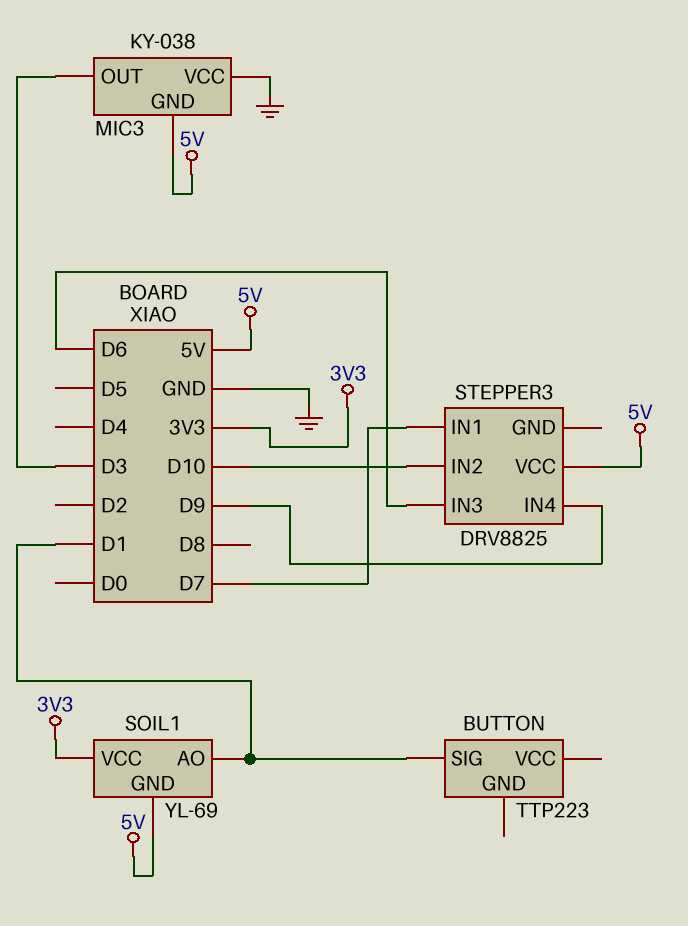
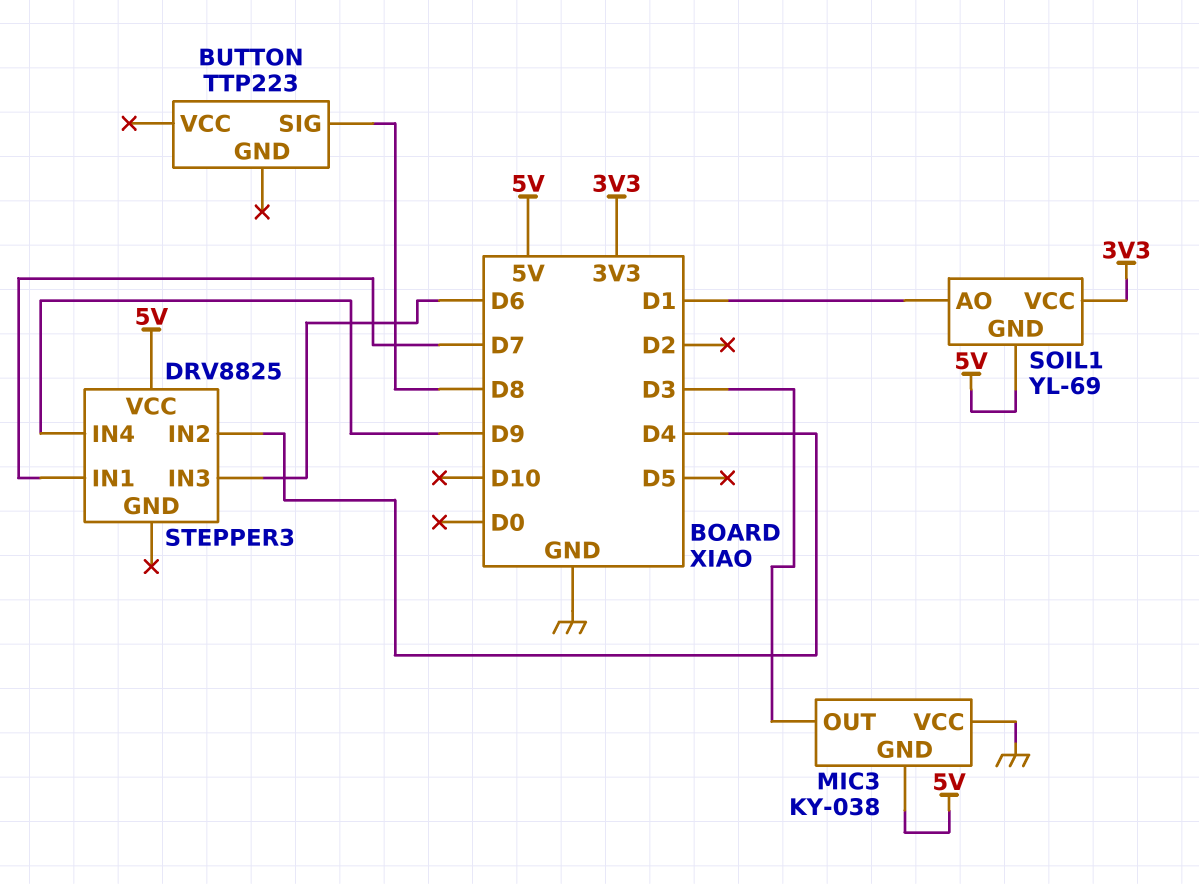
BUTTON pin SIG: D1 -> D8
STEPPER3 pin IN2: D10 -> D4

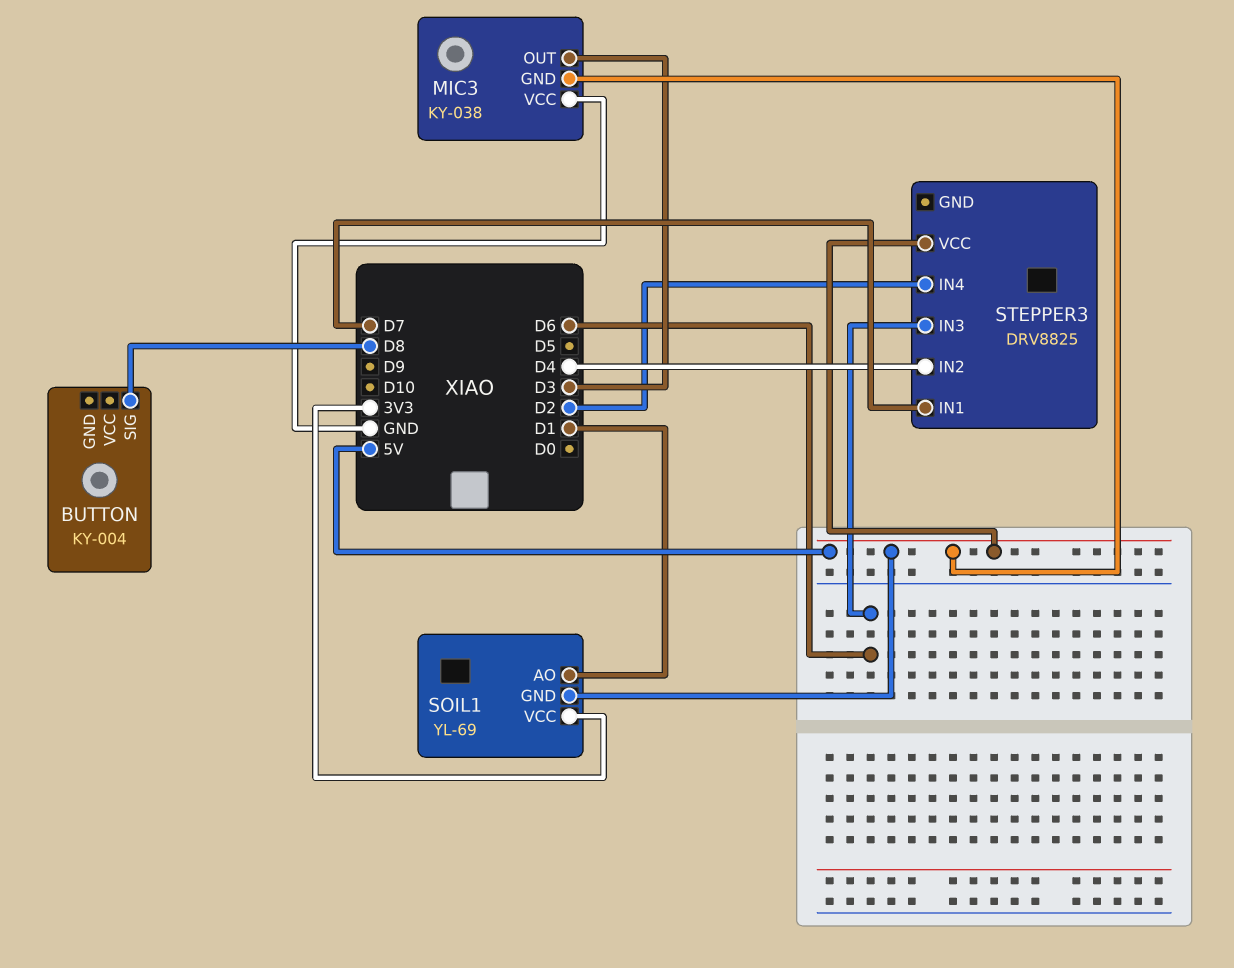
BUTTON: TTP223 -> KY-004
STEPPER3 pin IN4: D9 -> D2

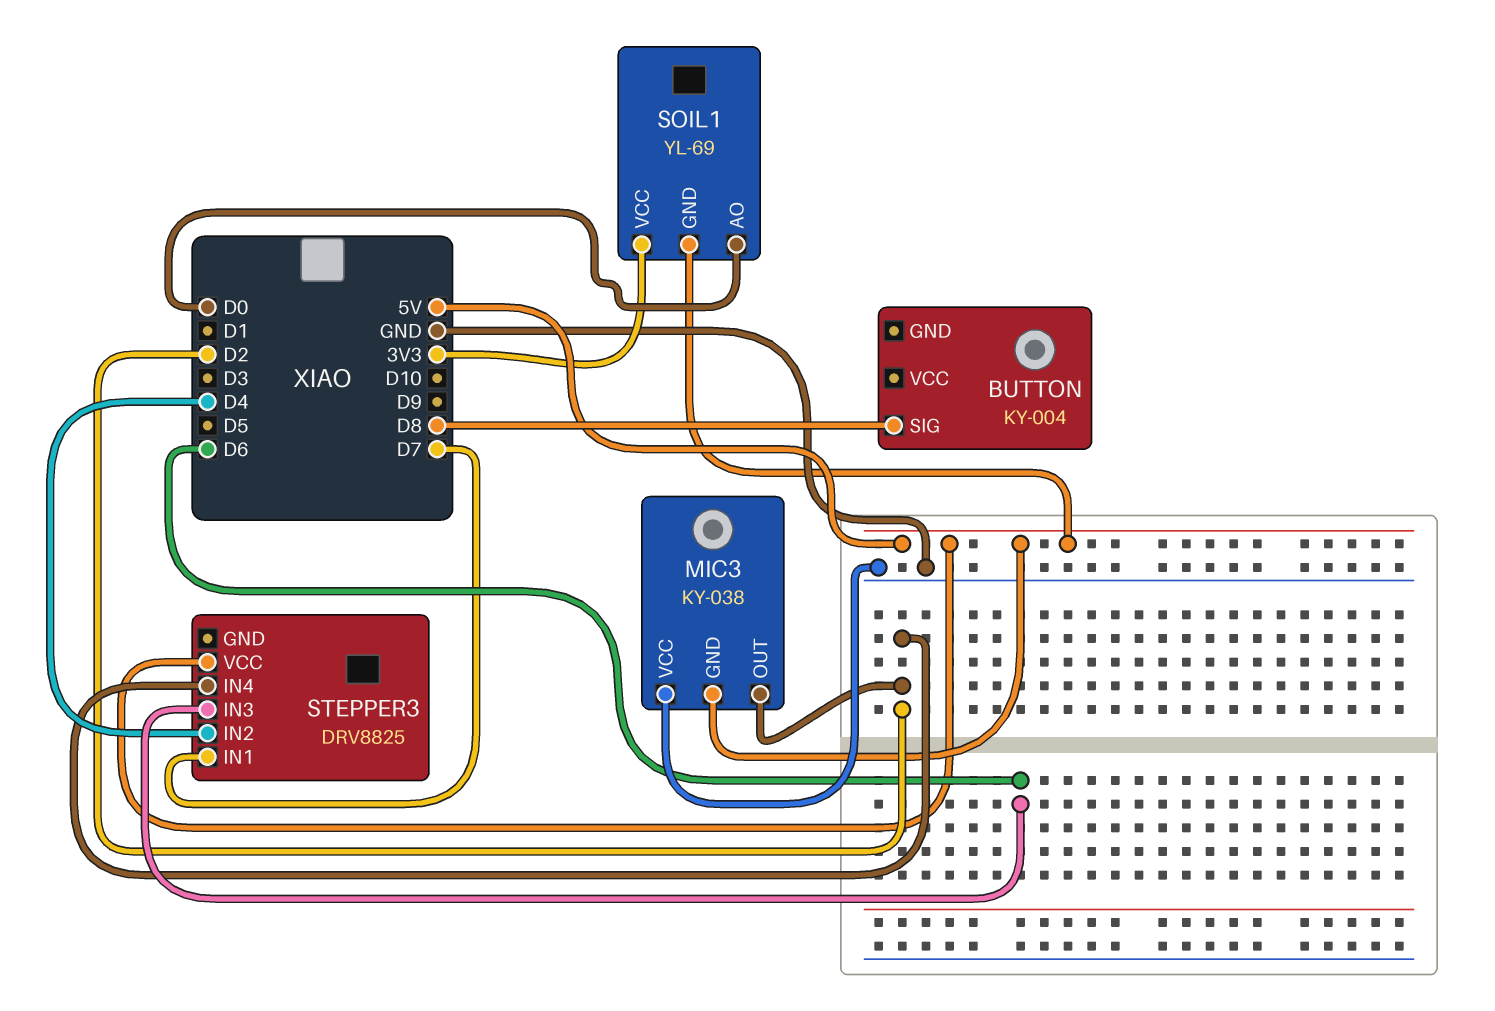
MIC3 pin OUT: D3 -> D2
SOIL1 pin AO: D1 -> D0

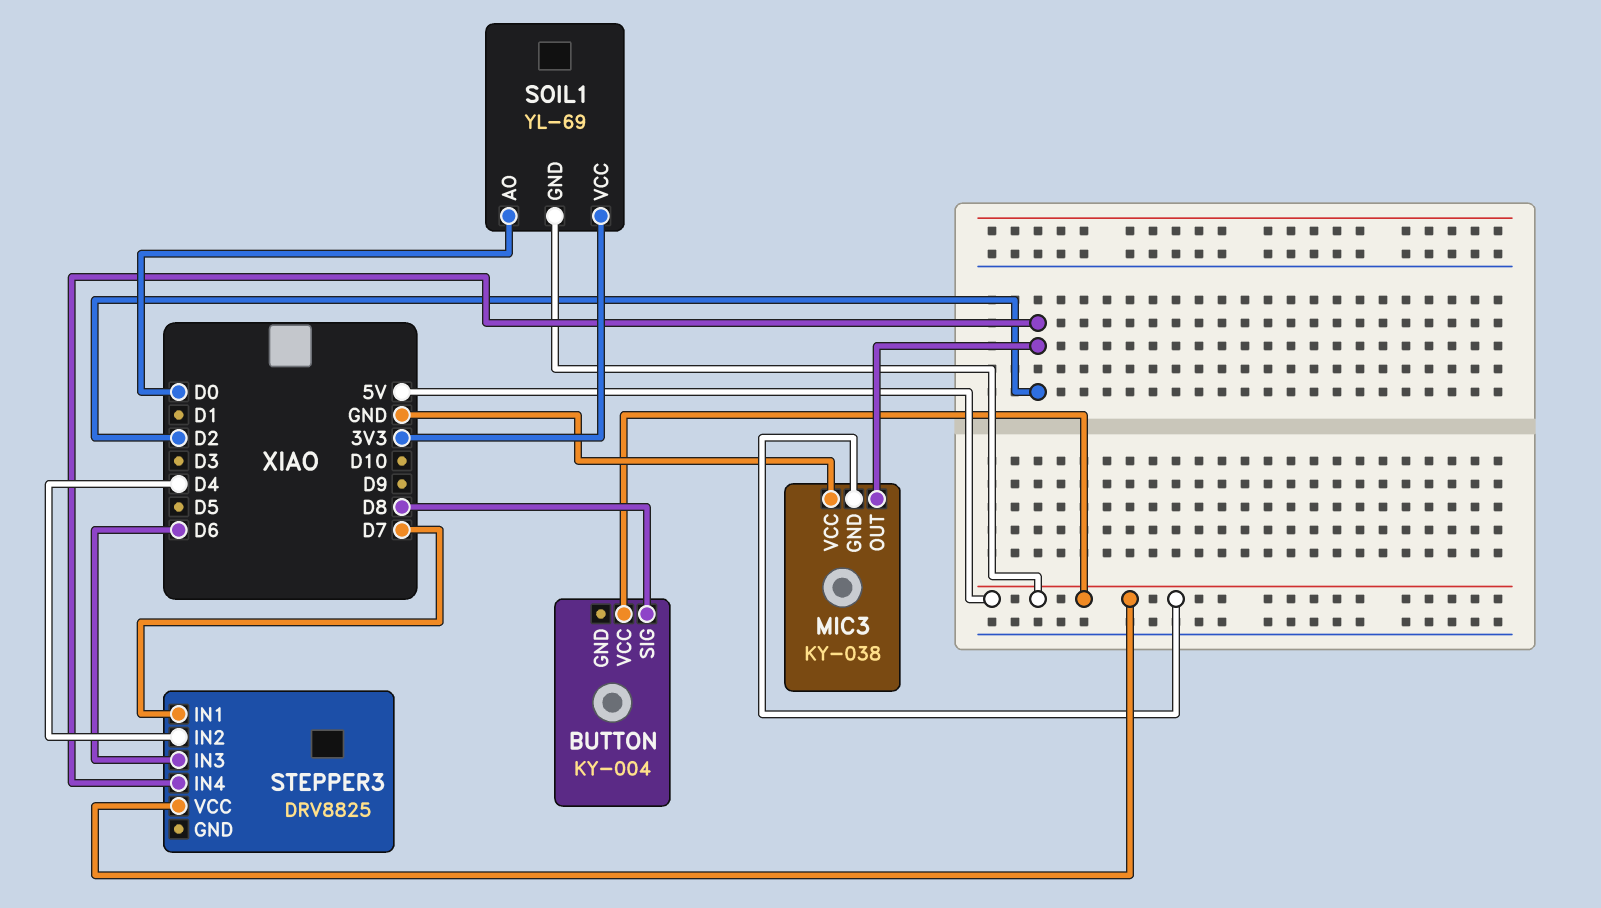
BUTTON pin VCC: none -> 5V

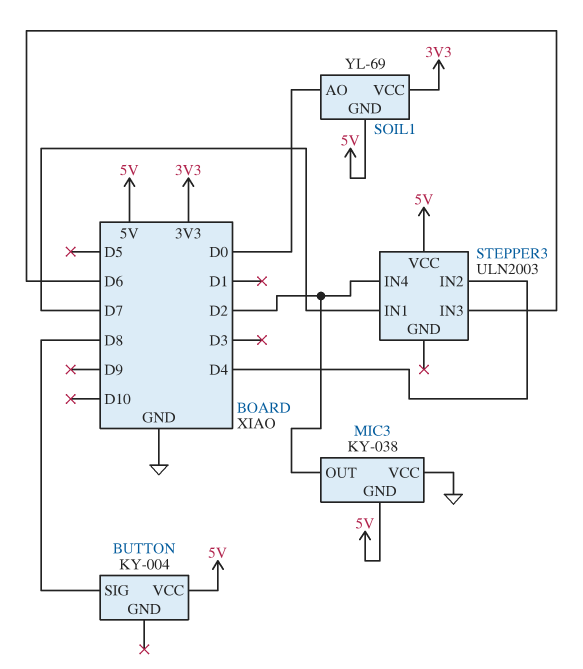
STEPPER3: DRV8825 -> ULN2003

